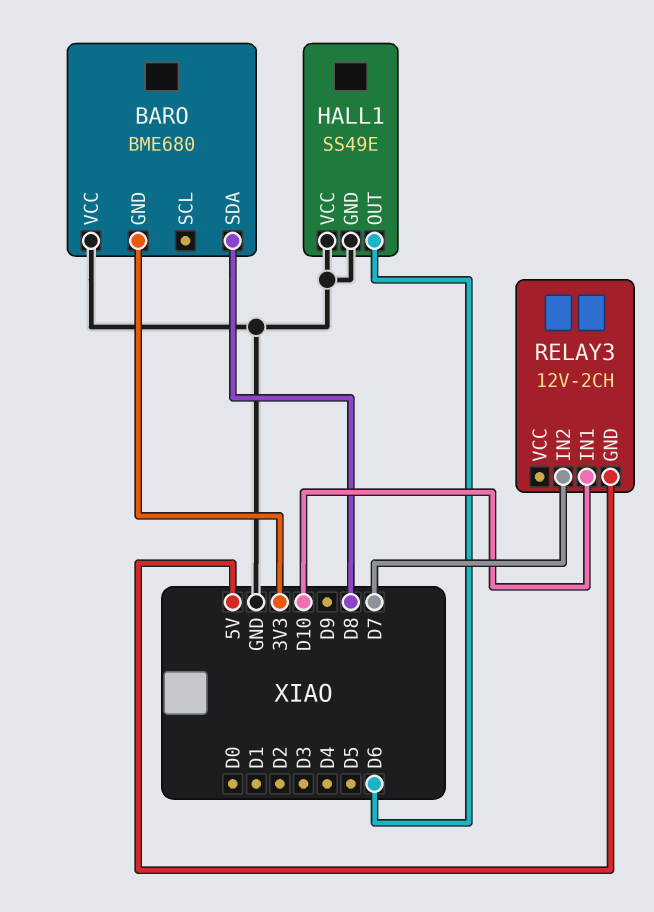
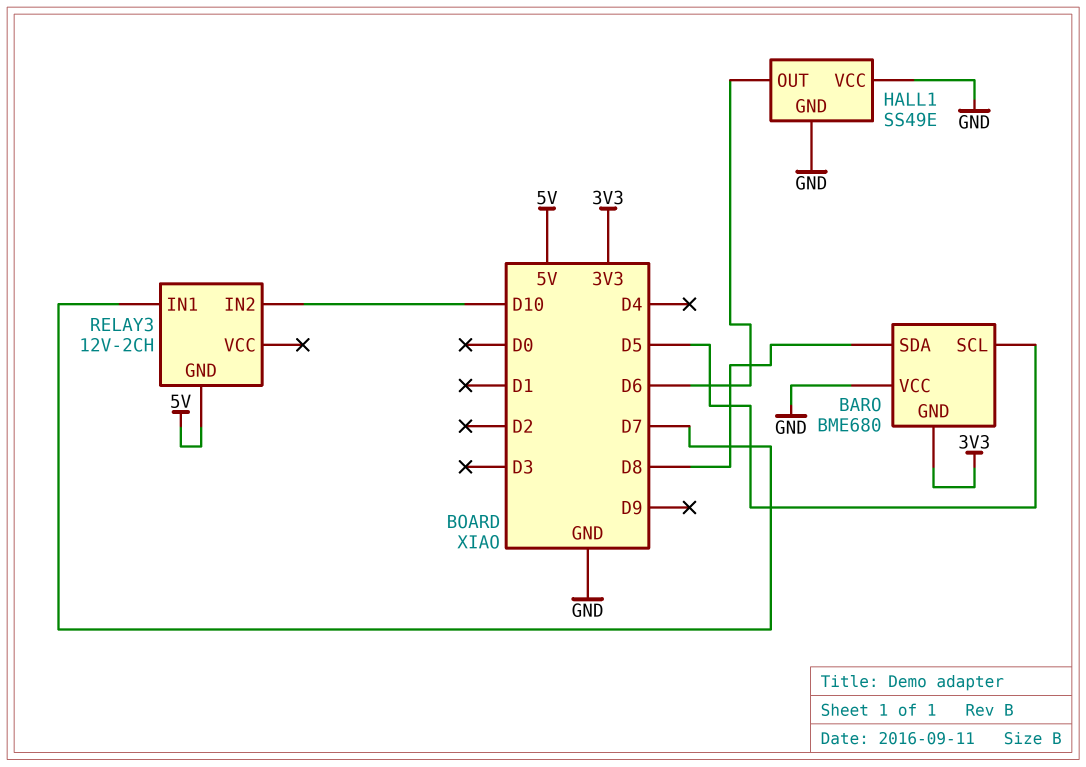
BARO pin SCL: none -> D5
RELAY3 pin IN1: D10 -> D7
RELAY3 pin IN2: D7 -> D10

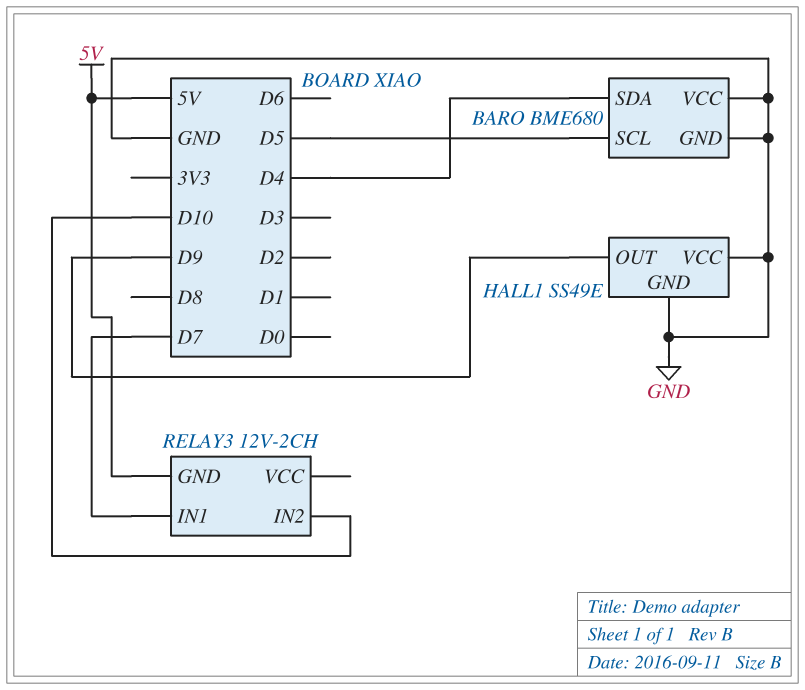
BARO pin GND: 3V3 -> GND
BARO pin SDA: D8 -> D4
HALL1 pin OUT: D6 -> D9

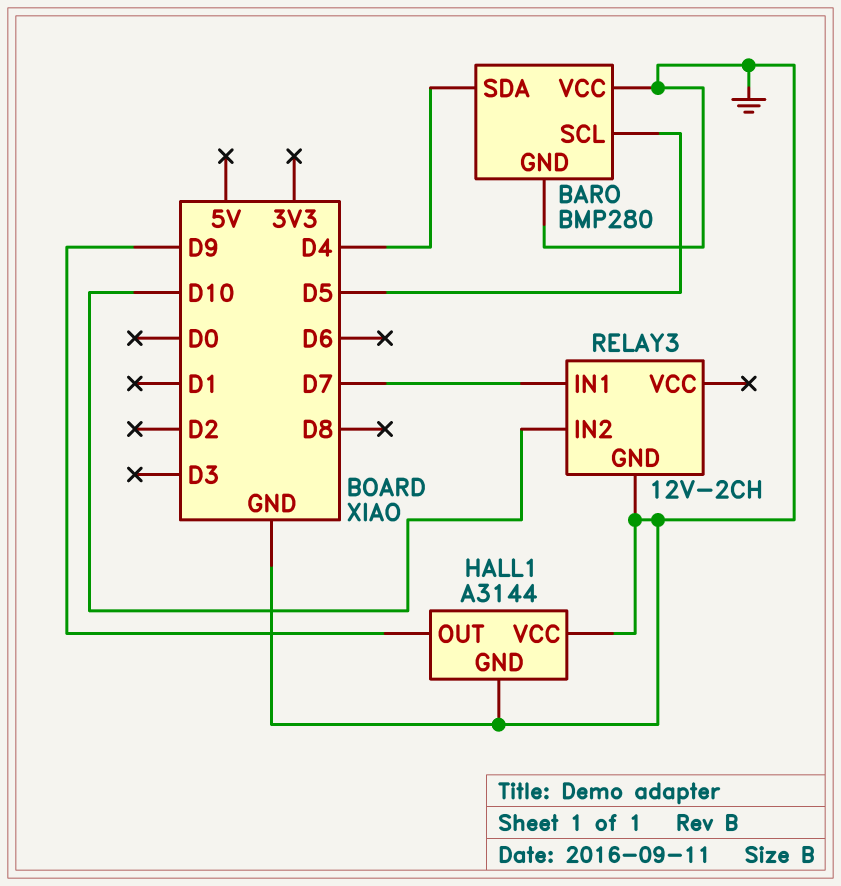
BARO: BME680 -> BMP280
HALL1: SS49E -> A3144
RELAY3 pin GND: 5V -> GND

